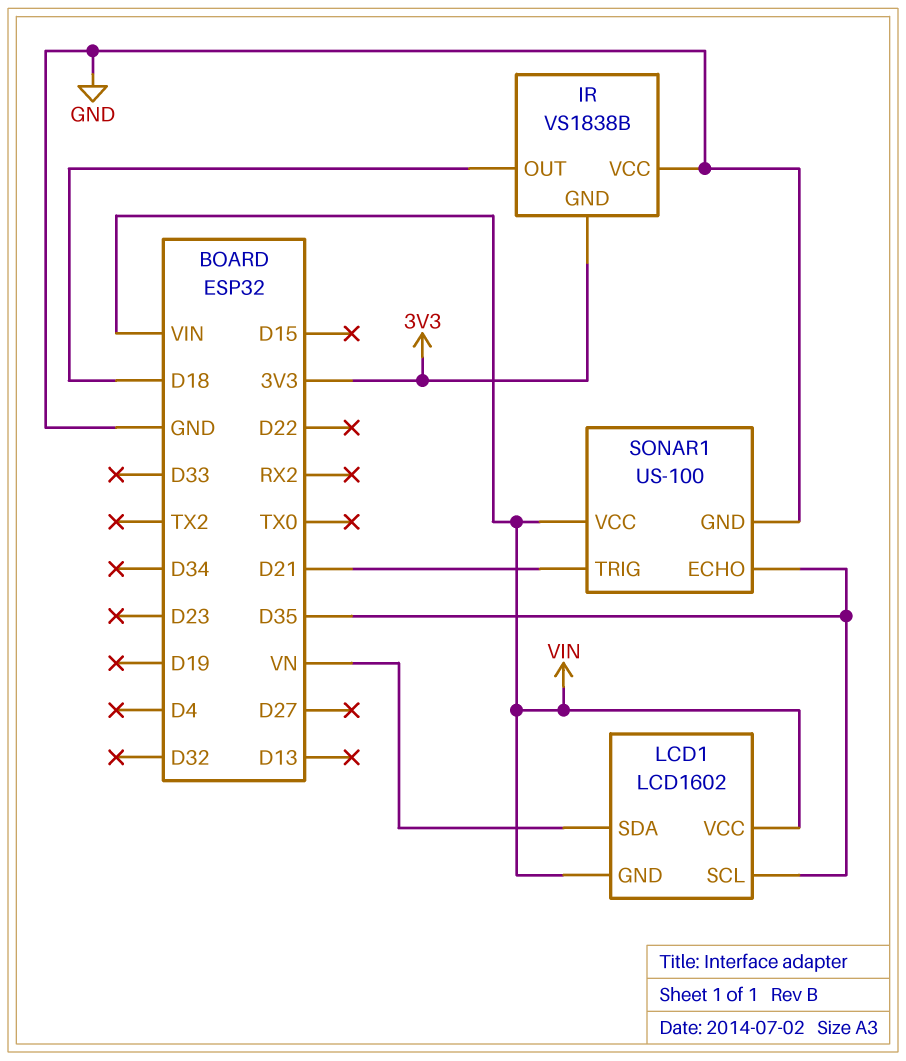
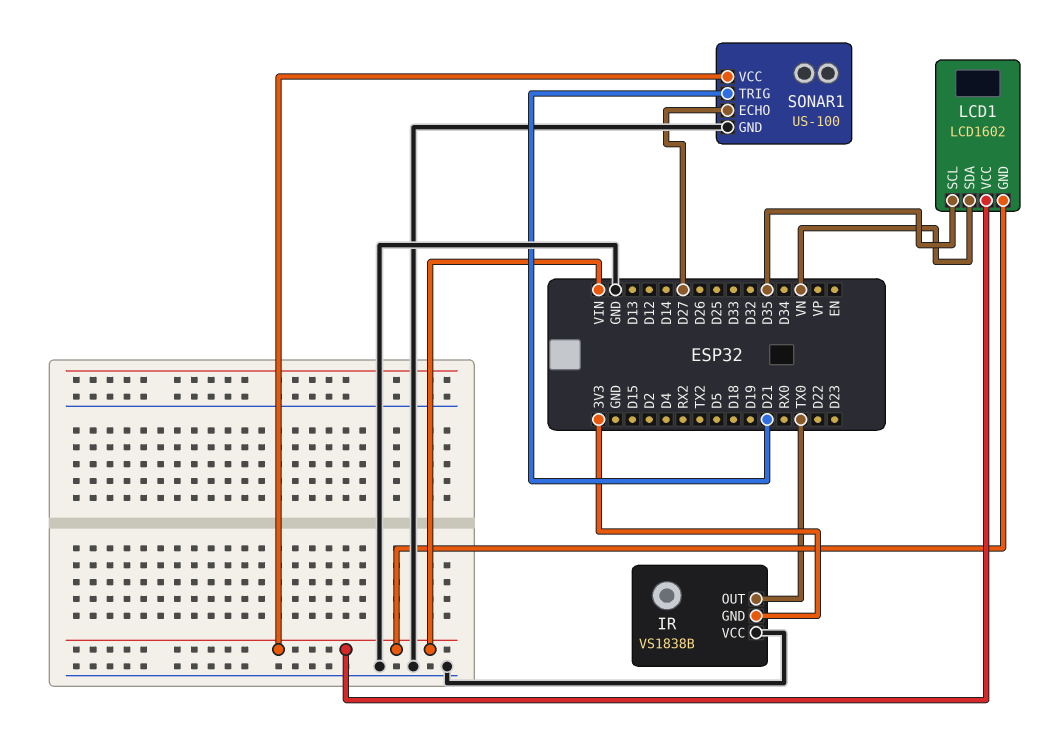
IR pin OUT: D18 -> TX0
SONAR1 pin ECHO: D35 -> D27

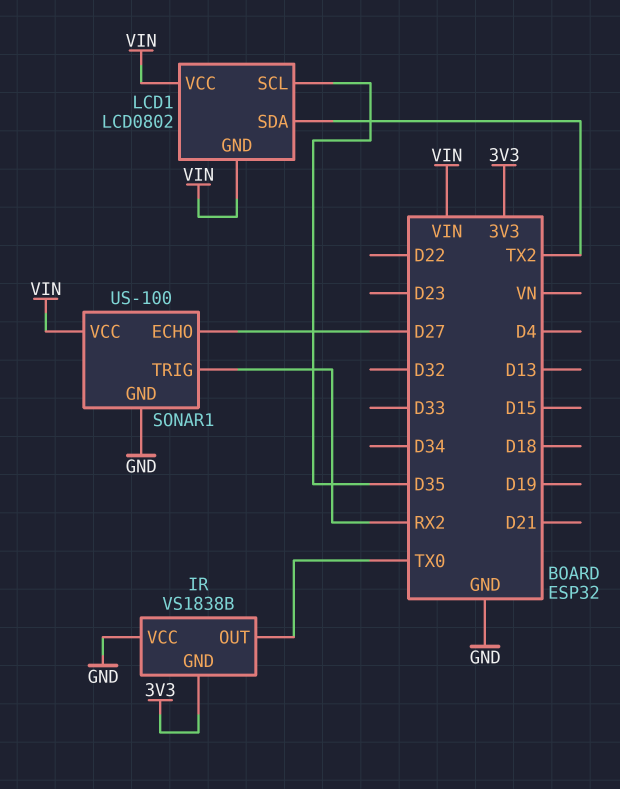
LCD1: LCD1602 -> LCD0802
LCD1 pin SDA: VN -> TX2
SONAR1 pin TRIG: D21 -> RX2

